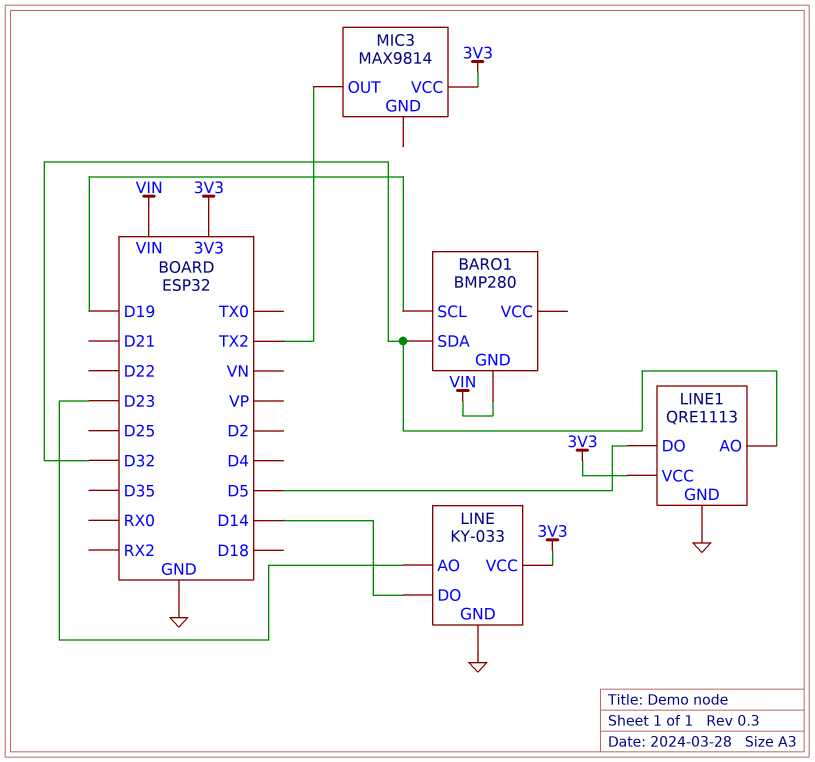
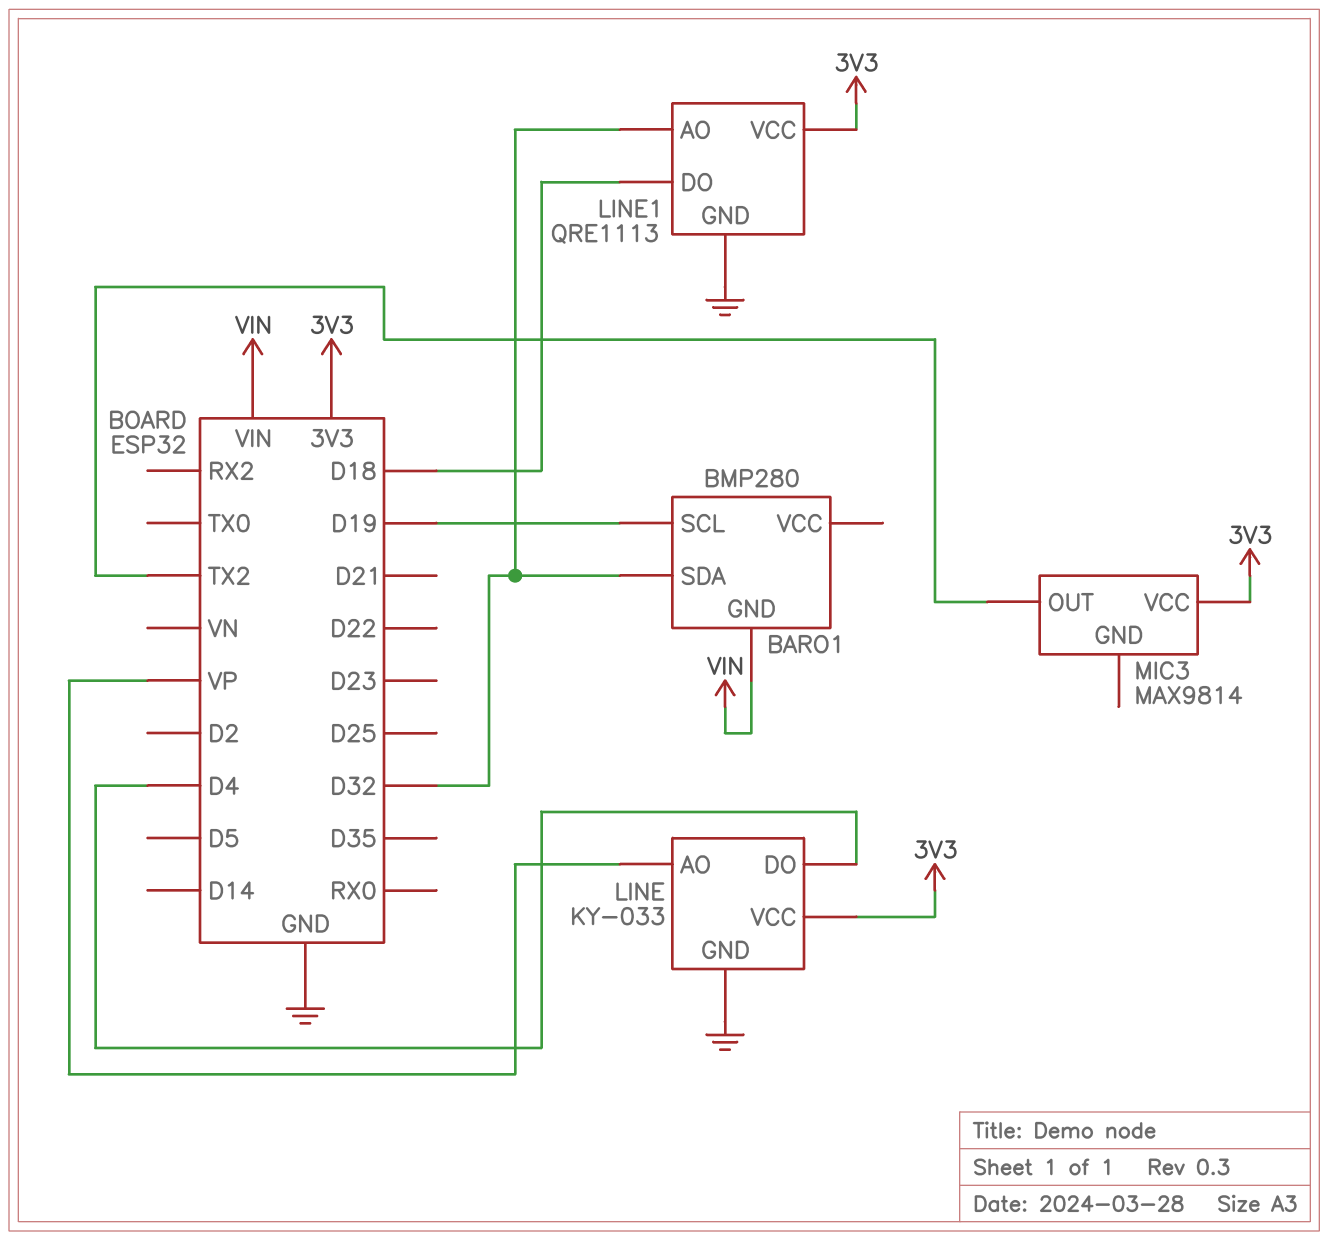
LINE pin AO: D23 -> VP
LINE pin DO: D14 -> D4
LINE1 pin DO: D5 -> D18

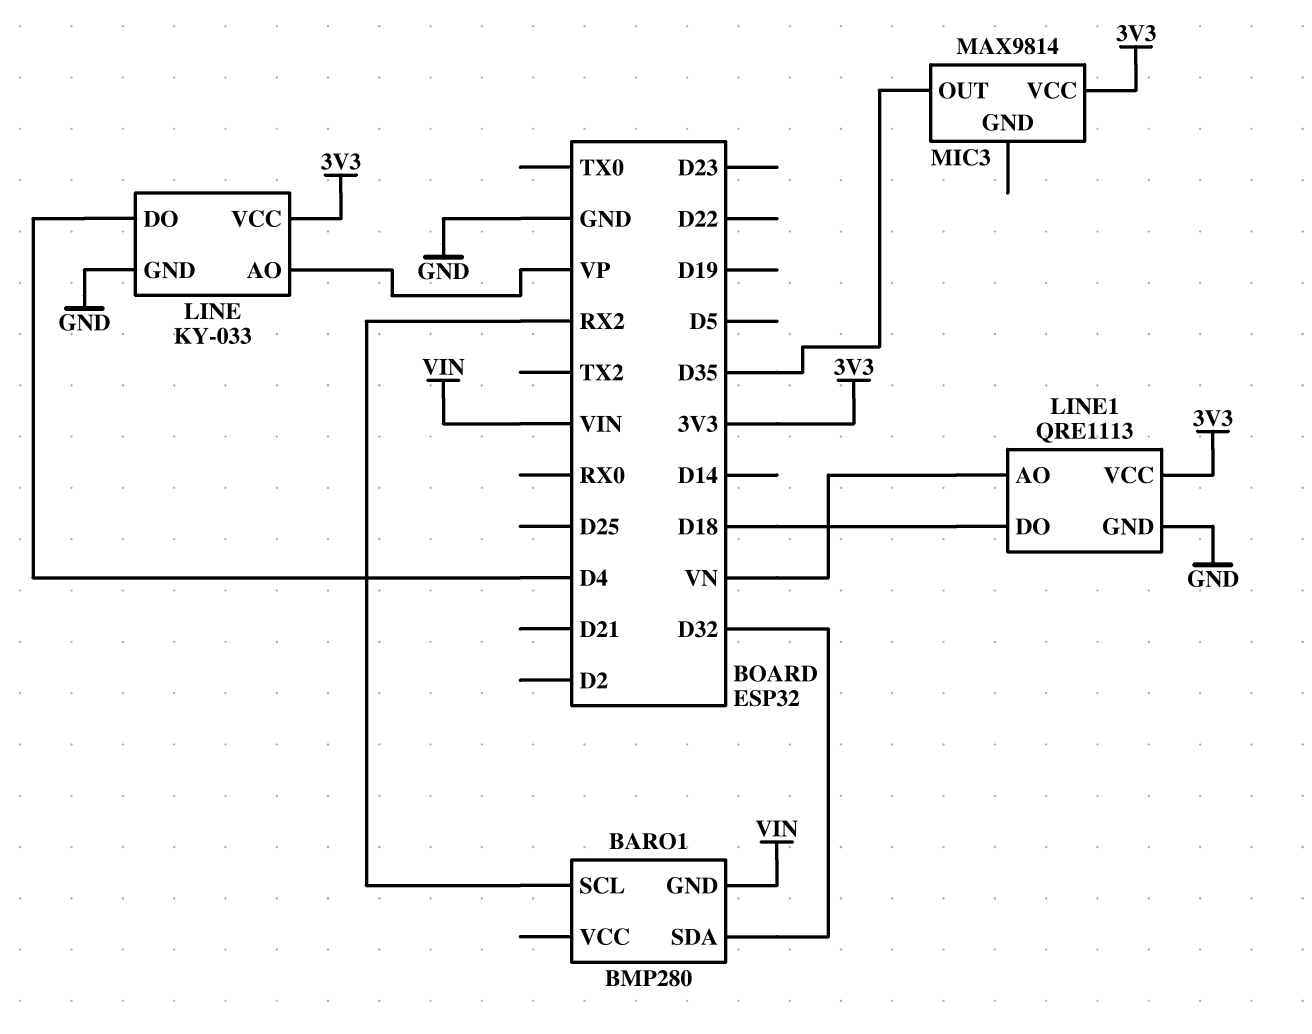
BARO1 pin SCL: D19 -> RX2
LINE1 pin AO: D32 -> VN
MIC3 pin OUT: TX2 -> D35

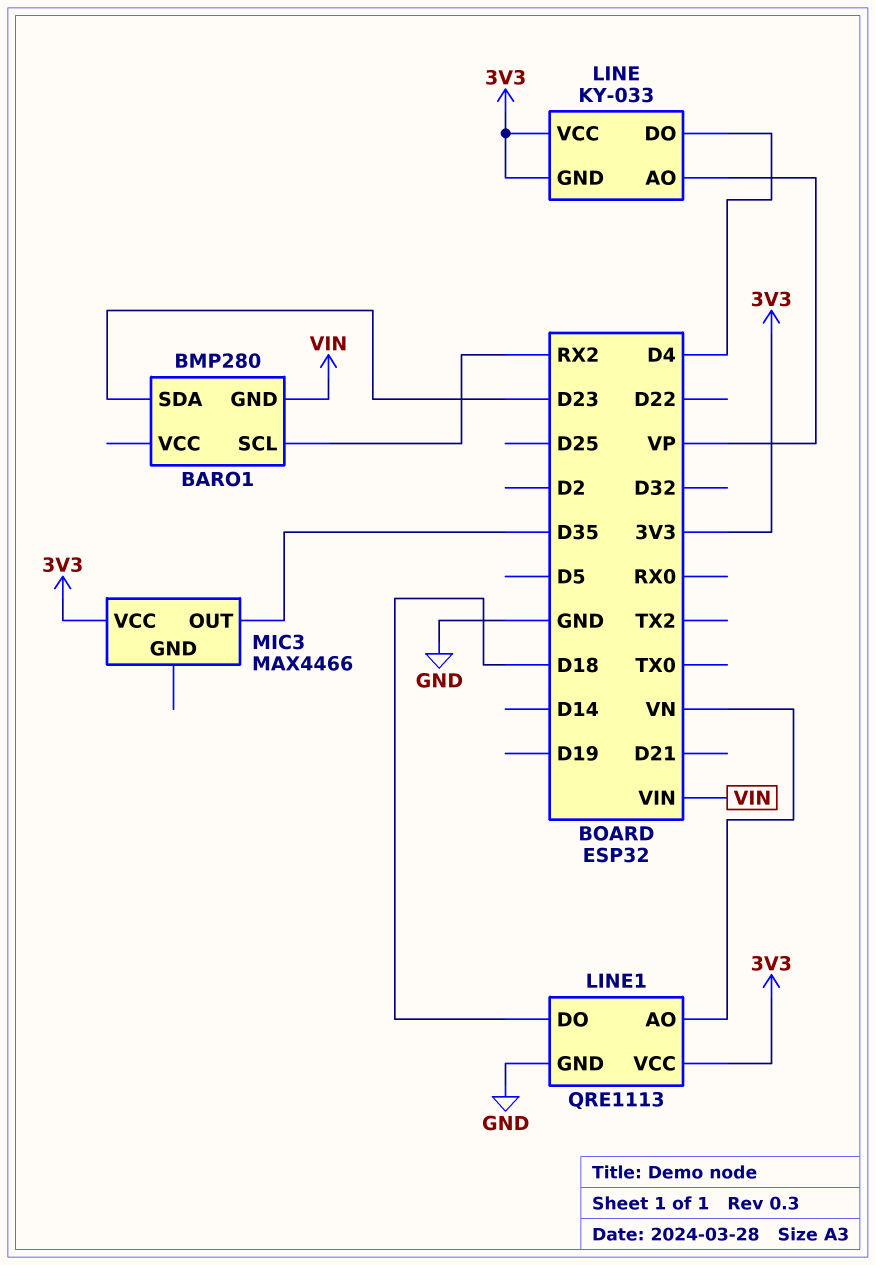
BARO1 pin SDA: D32 -> D23
LINE pin GND: GND -> 3V3
MIC3: MAX9814 -> MAX4466

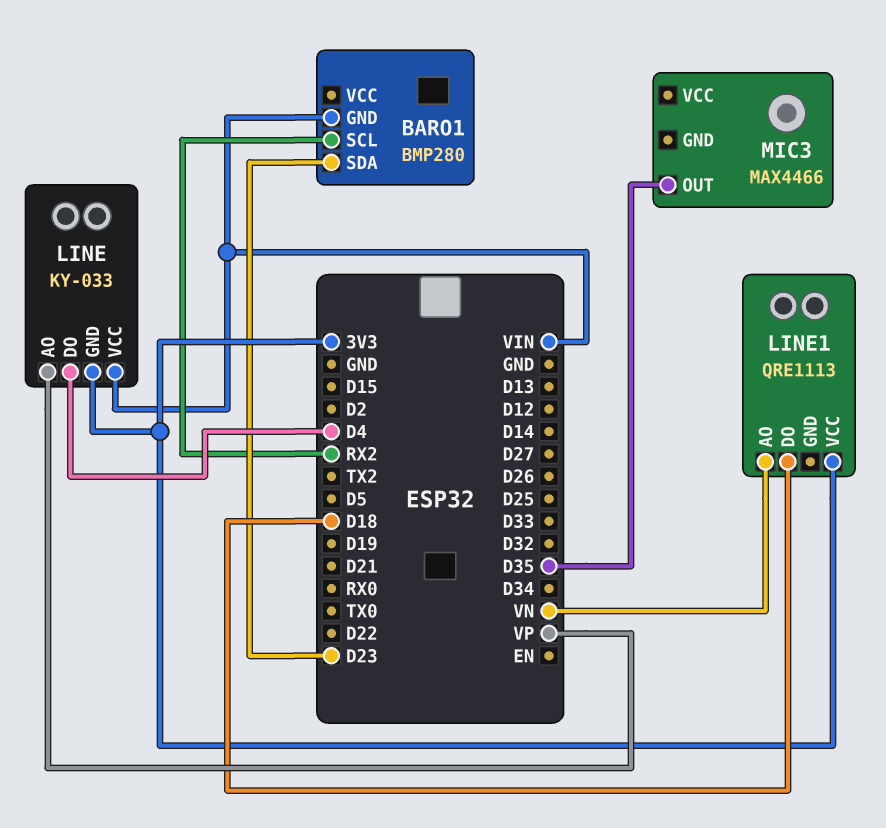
LINE pin VCC: 3V3 -> VIN
LINE1 pin GND: GND -> none
MIC3 pin VCC: 3V3 -> none

